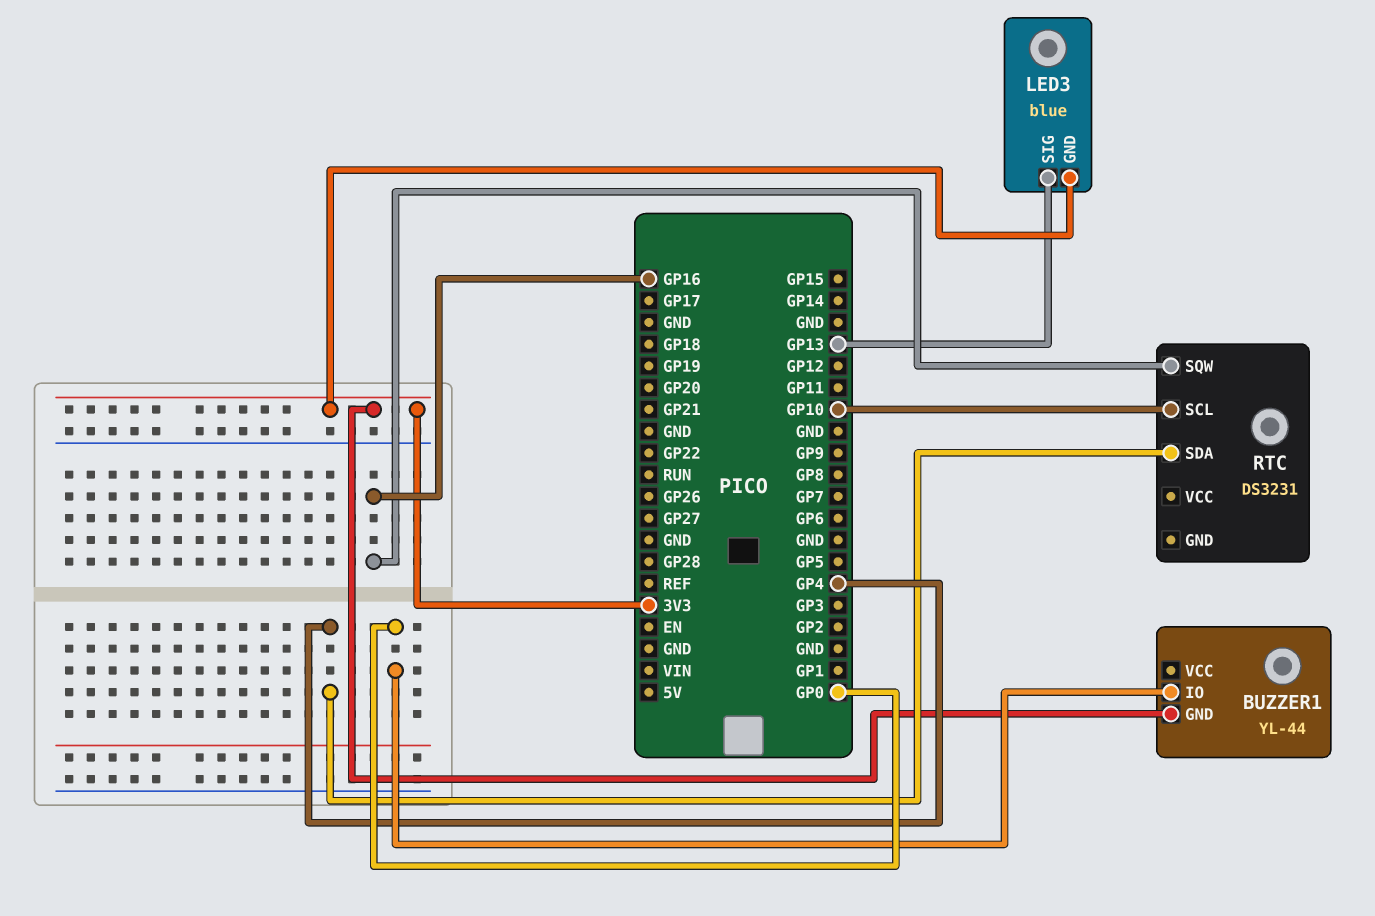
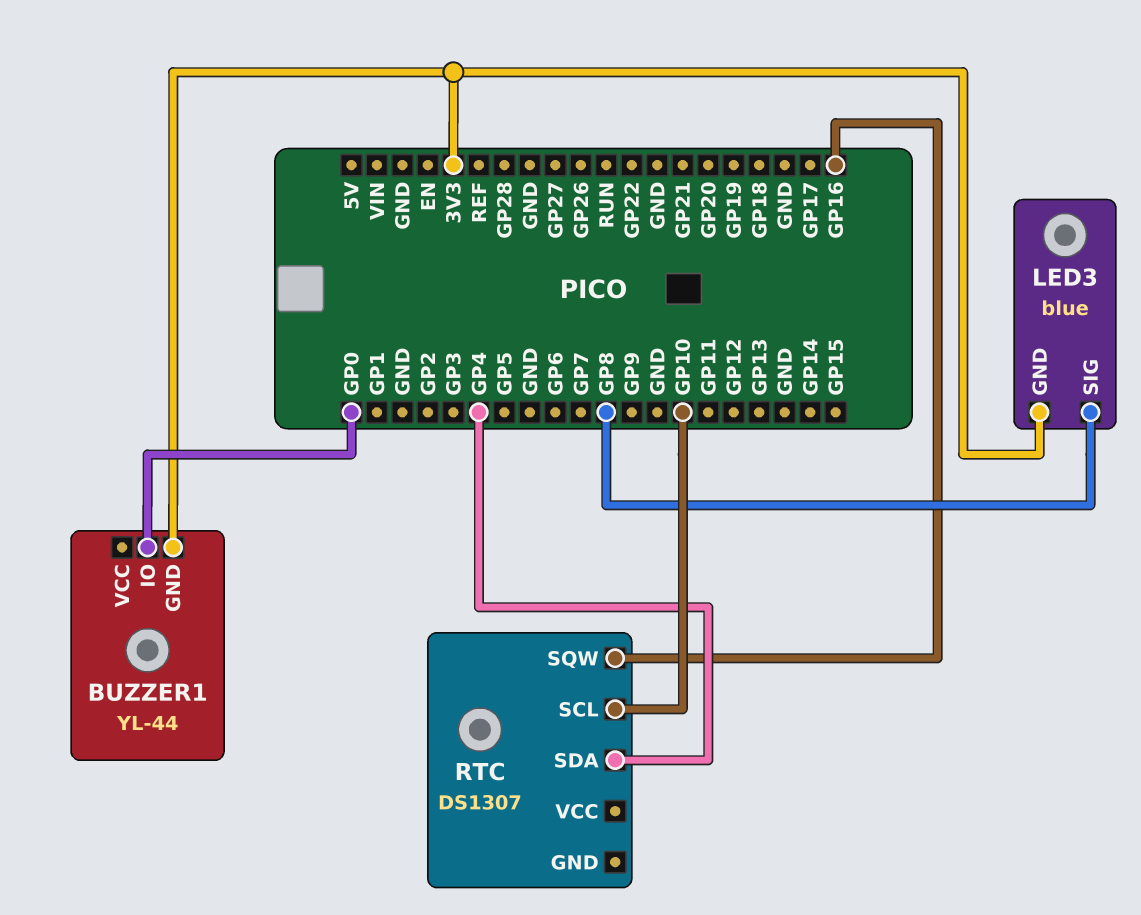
LED3 pin SIG: GP13 -> GP8
RTC: DS3231 -> DS1307

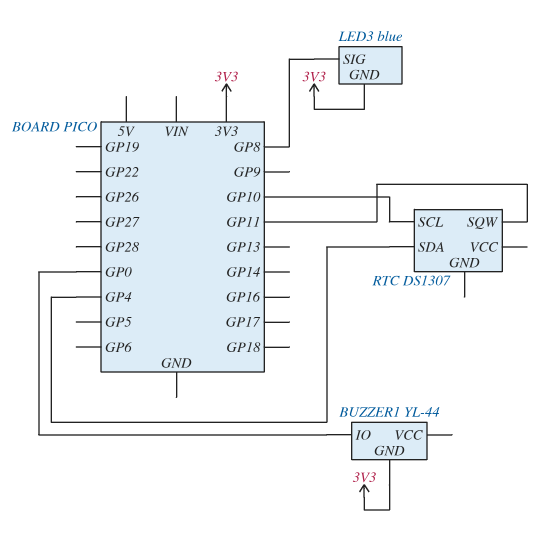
RTC pin SQW: GP16 -> GP11

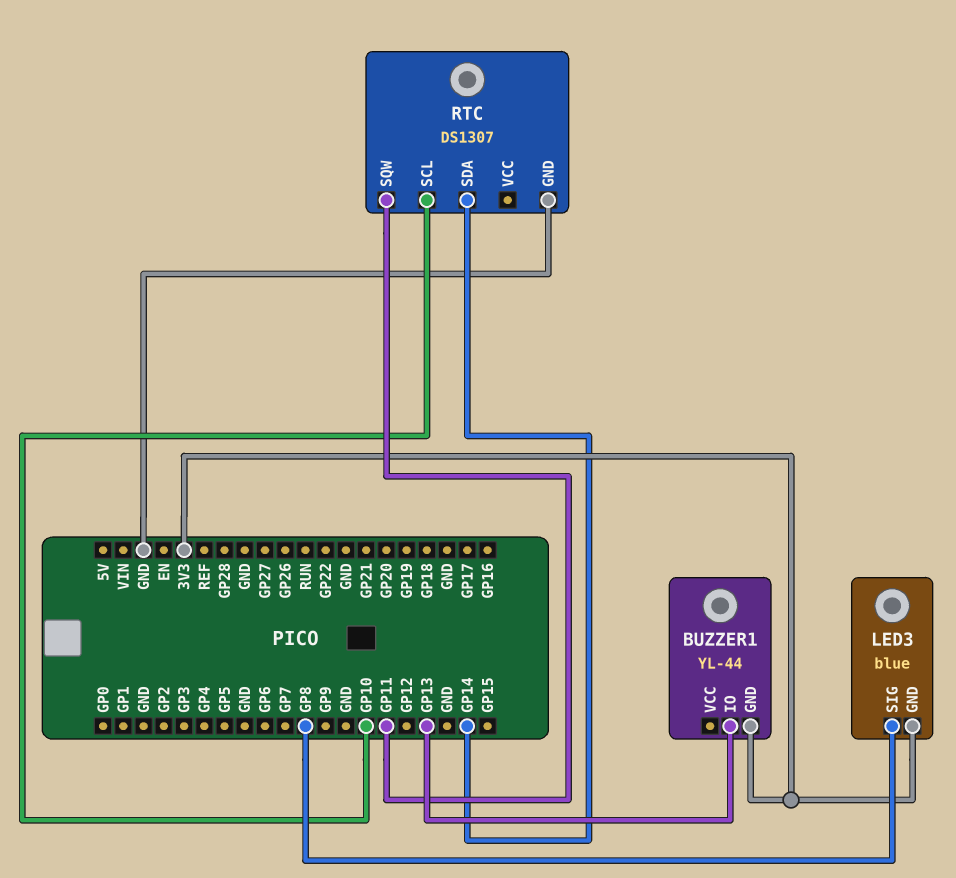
BUZZER1 pin IO: GP0 -> GP13
RTC pin GND: none -> GND
RTC pin SDA: GP4 -> GP14

